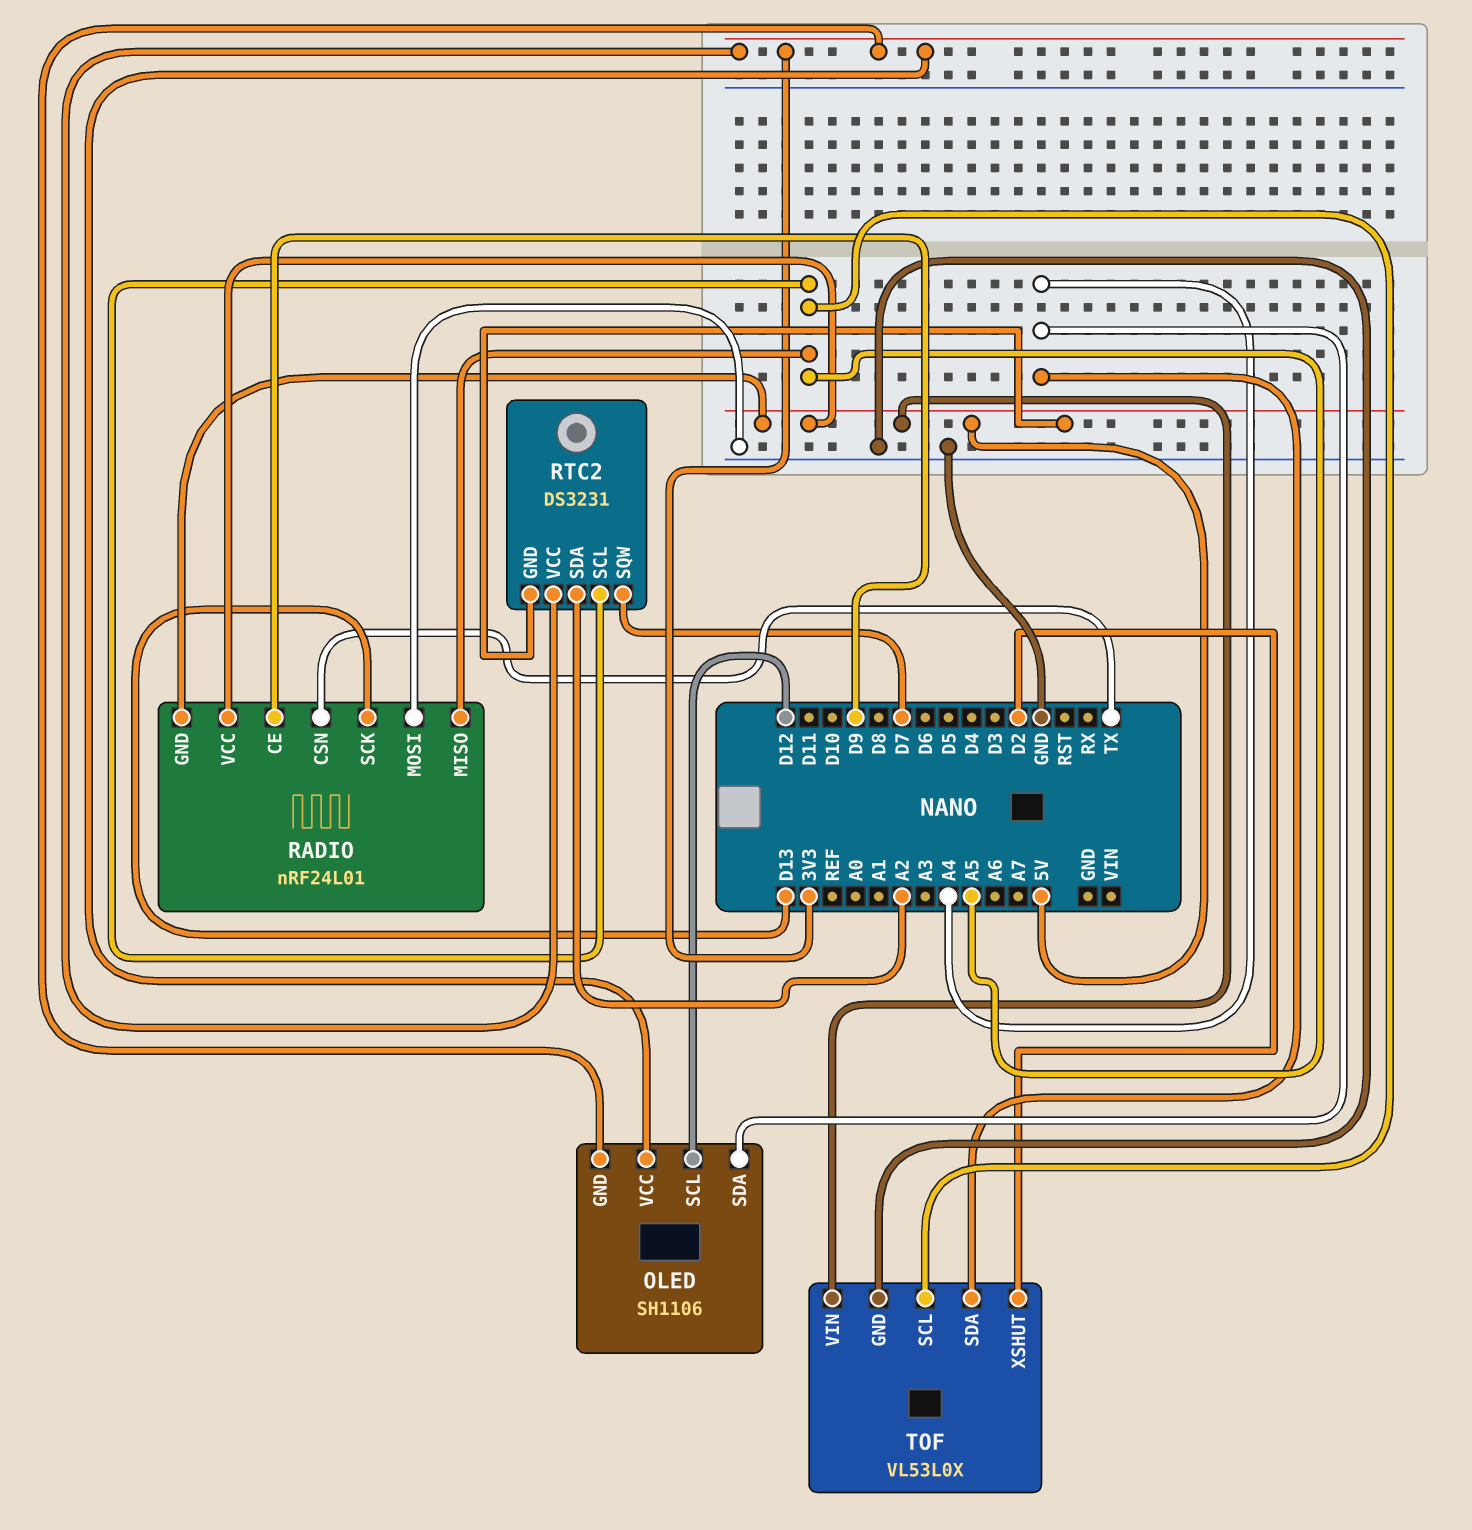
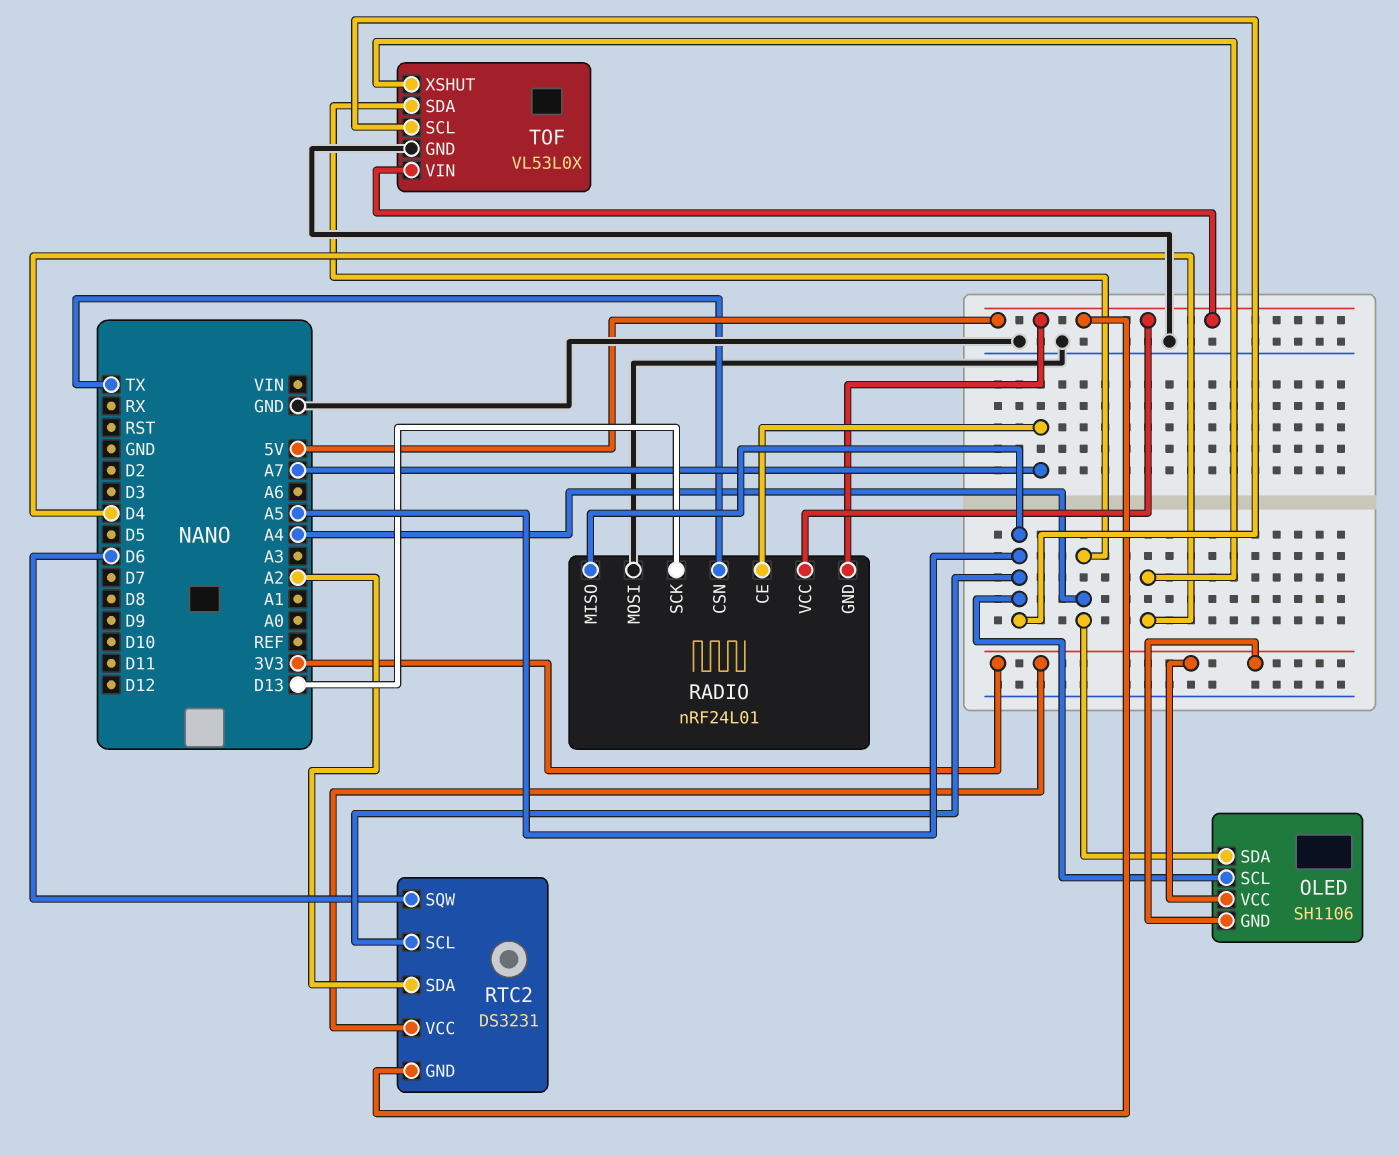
OLED pin SCL: D12 -> A5
RADIO pin CE: D9 -> A7
RTC2 pin SQW: D7 -> D6
TOF pin XSHUT: D2 -> D4

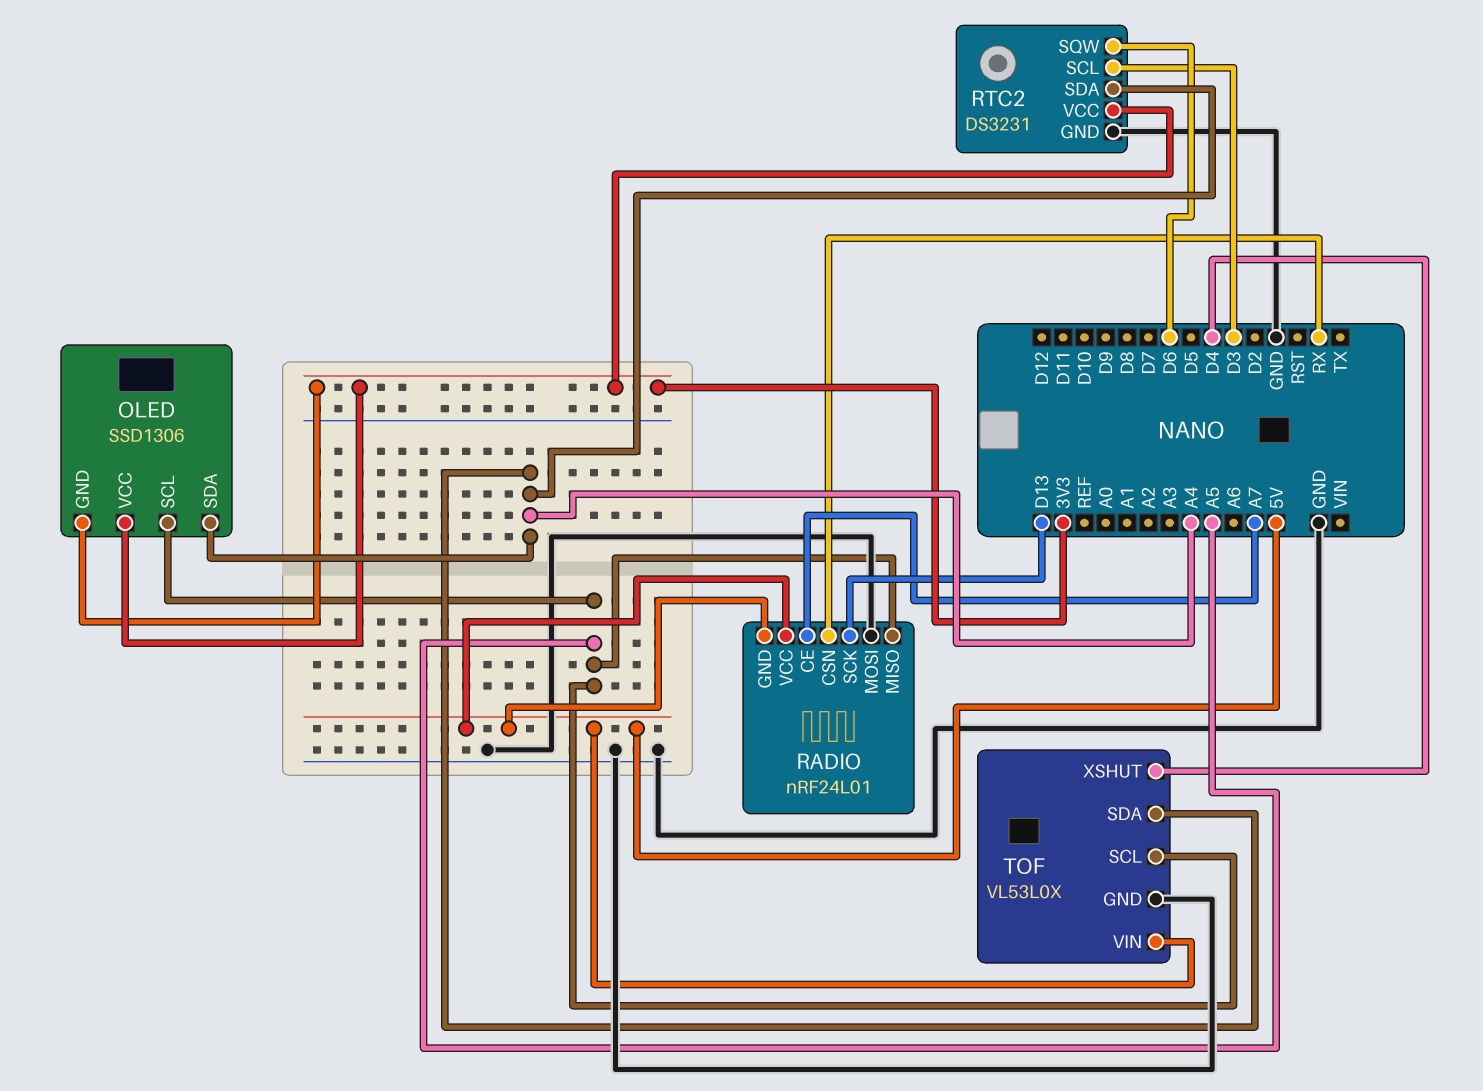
OLED: SH1106 -> SSD1306
RADIO pin CSN: TX -> RX
RTC2 pin GND: 5V -> GND
RTC2 pin SCL: A5 -> D3
RTC2 pin SDA: A2 -> A4

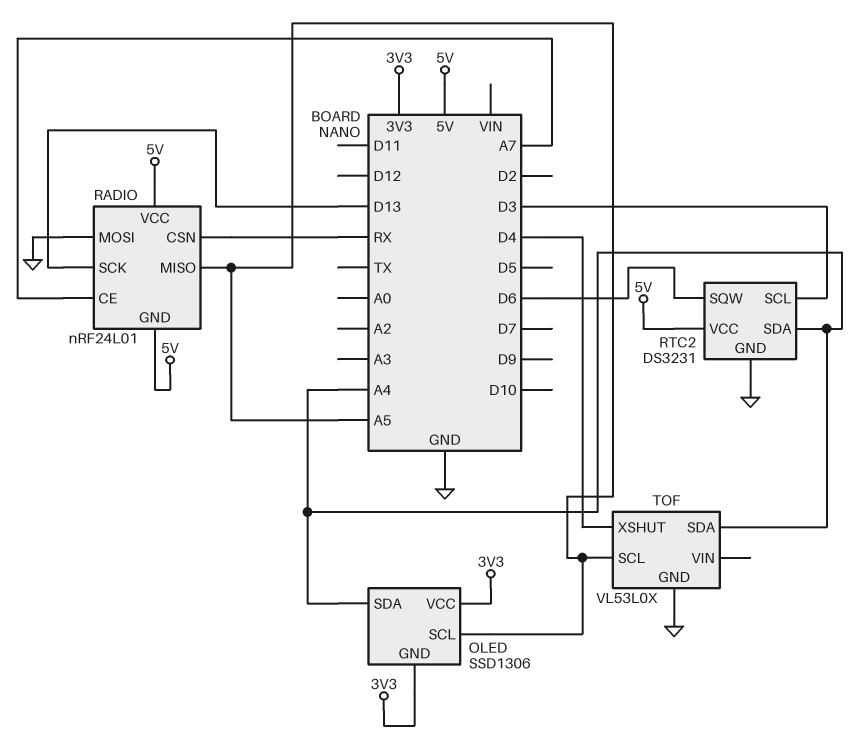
RTC2 pin VCC: 3V3 -> 5V
TOF pin VIN: 5V -> none

